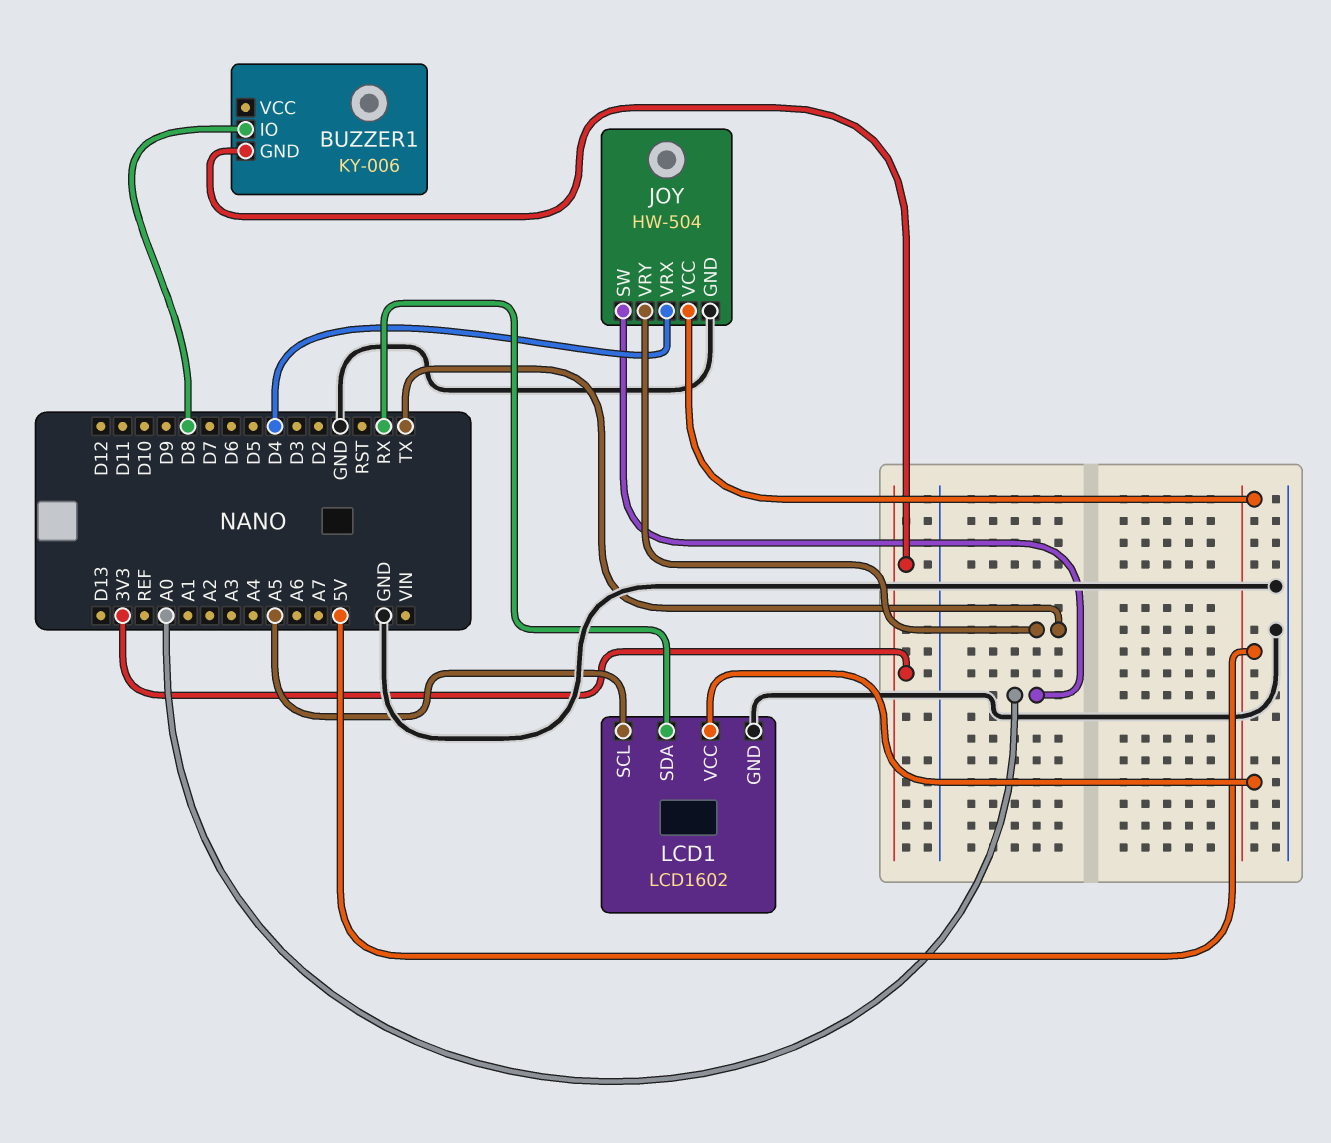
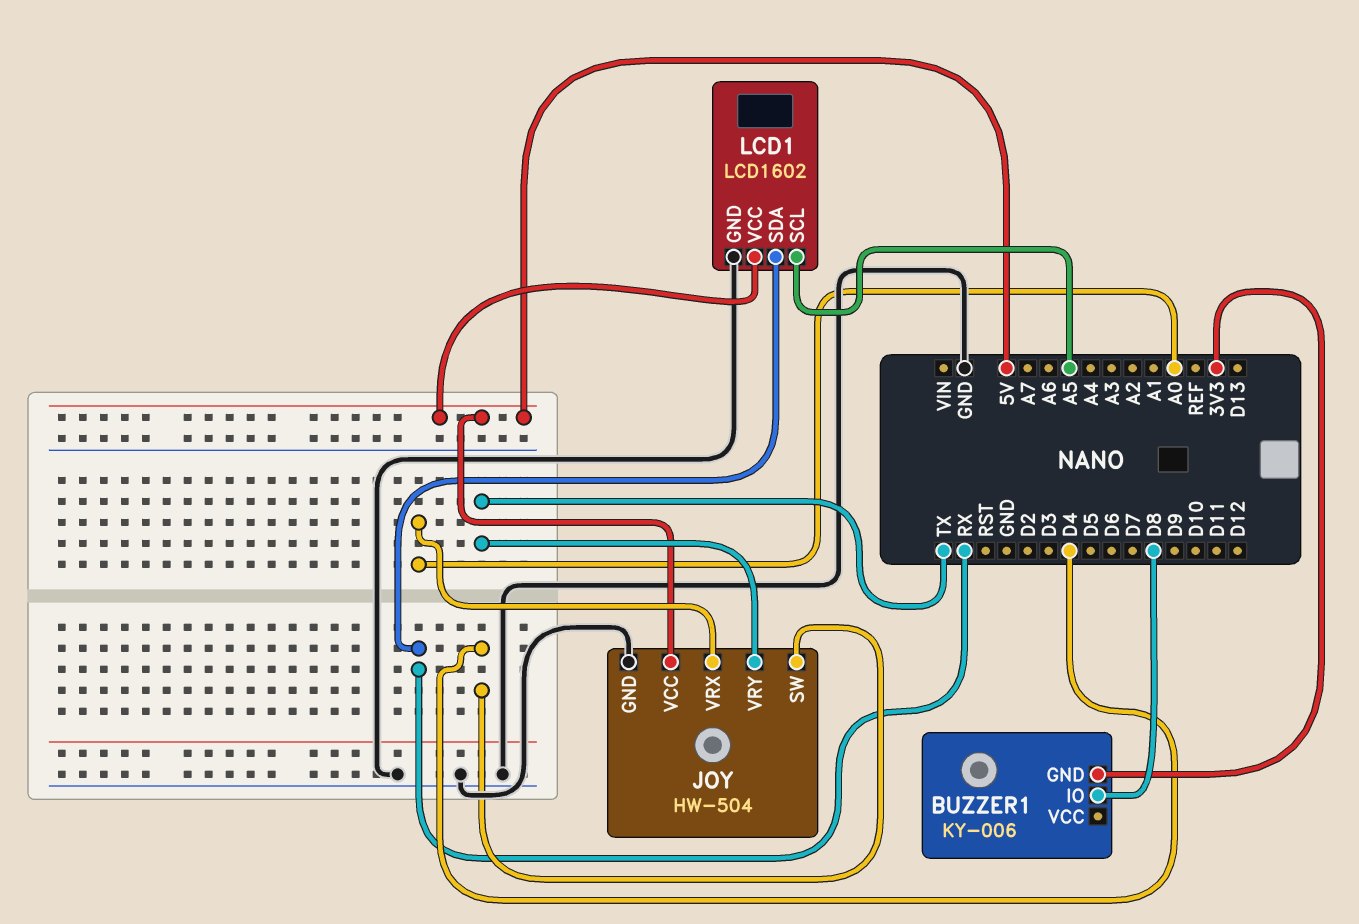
JOY pin SW: A0 -> D4
JOY pin VRX: D4 -> A0

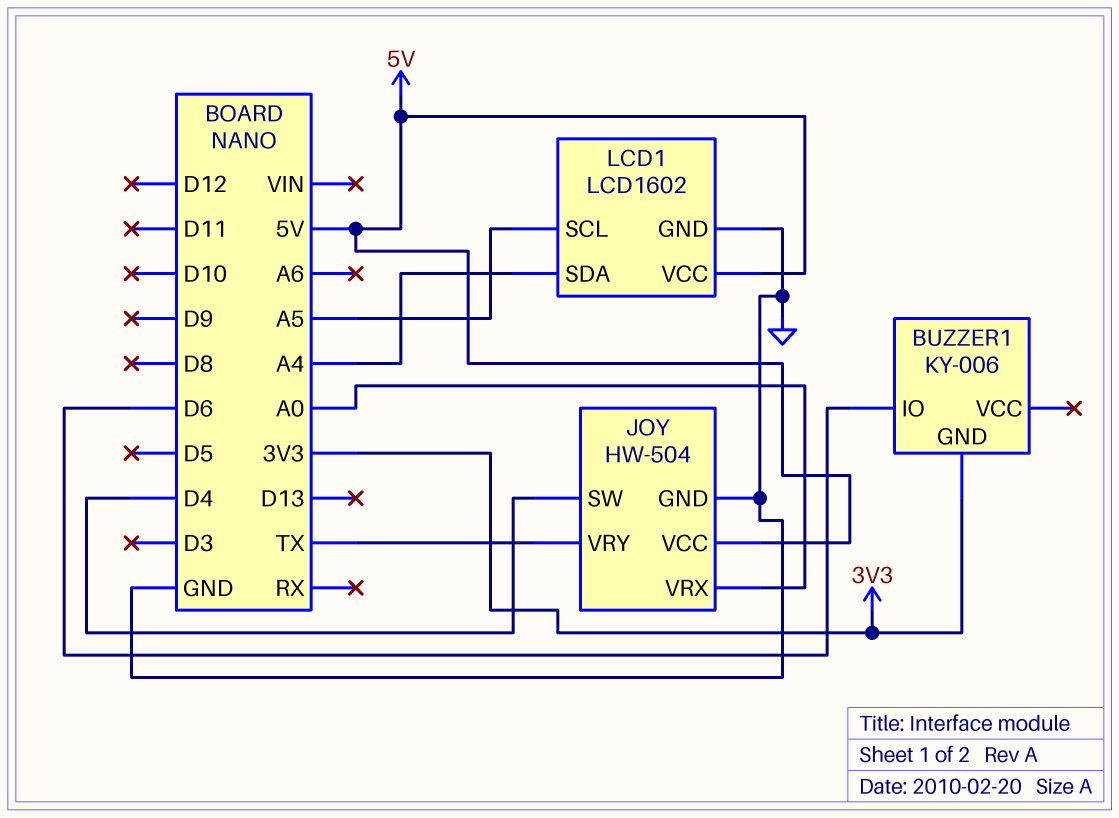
BUZZER1 pin IO: D8 -> D6
LCD1 pin SDA: RX -> A4

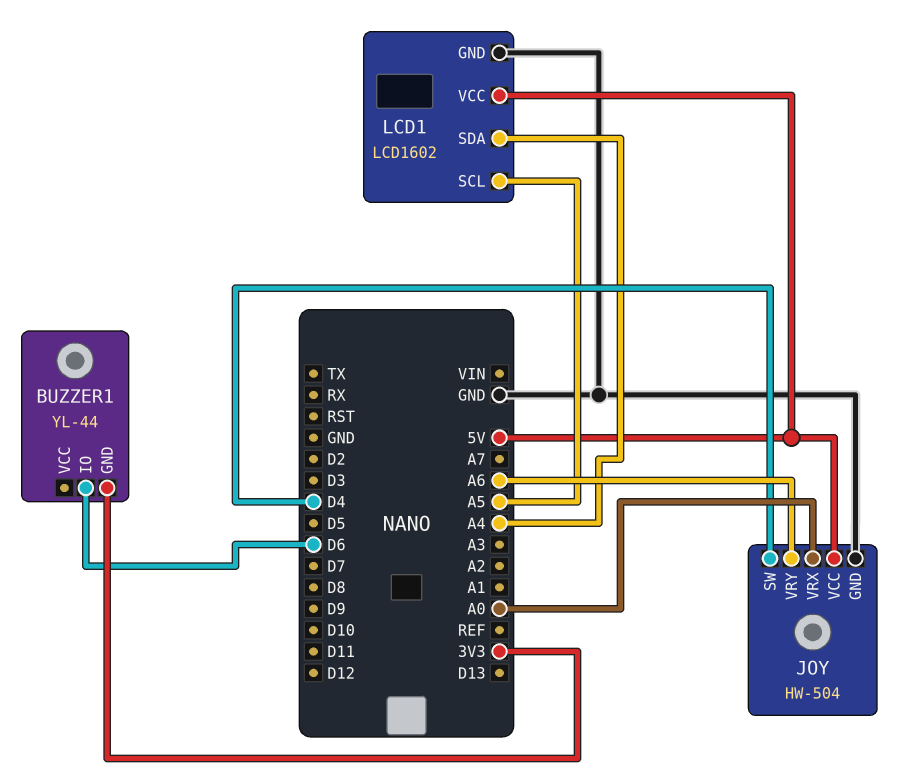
BUZZER1: KY-006 -> YL-44
JOY pin VRY: TX -> A6

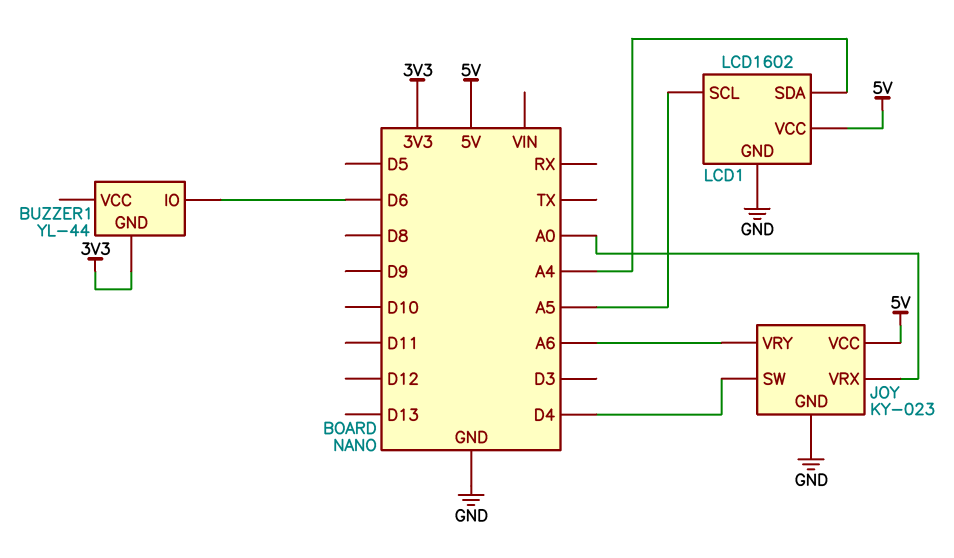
JOY: HW-504 -> KY-023

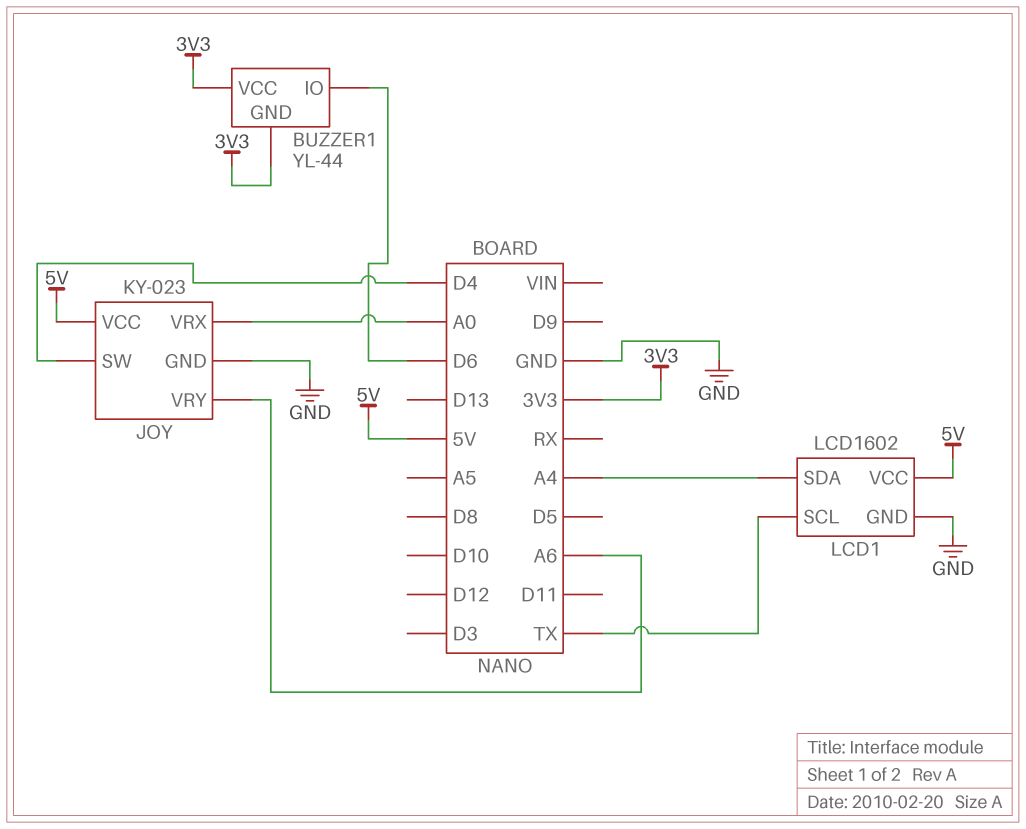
BUZZER1 pin VCC: none -> 3V3
LCD1 pin SCL: A5 -> TX

